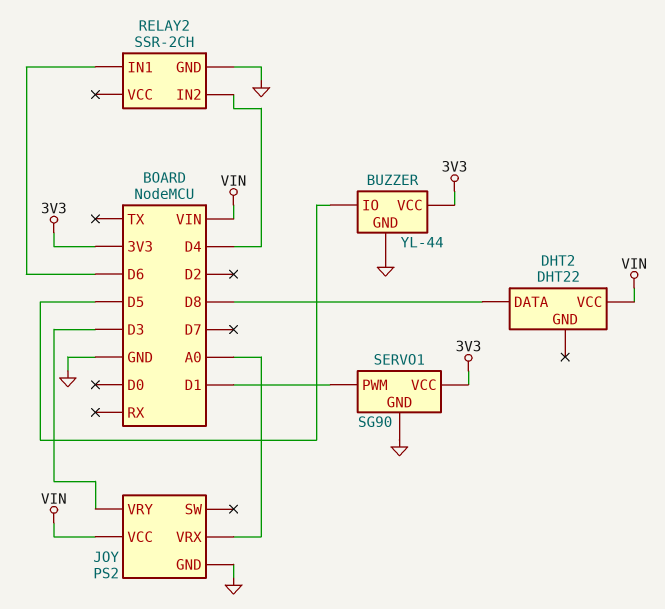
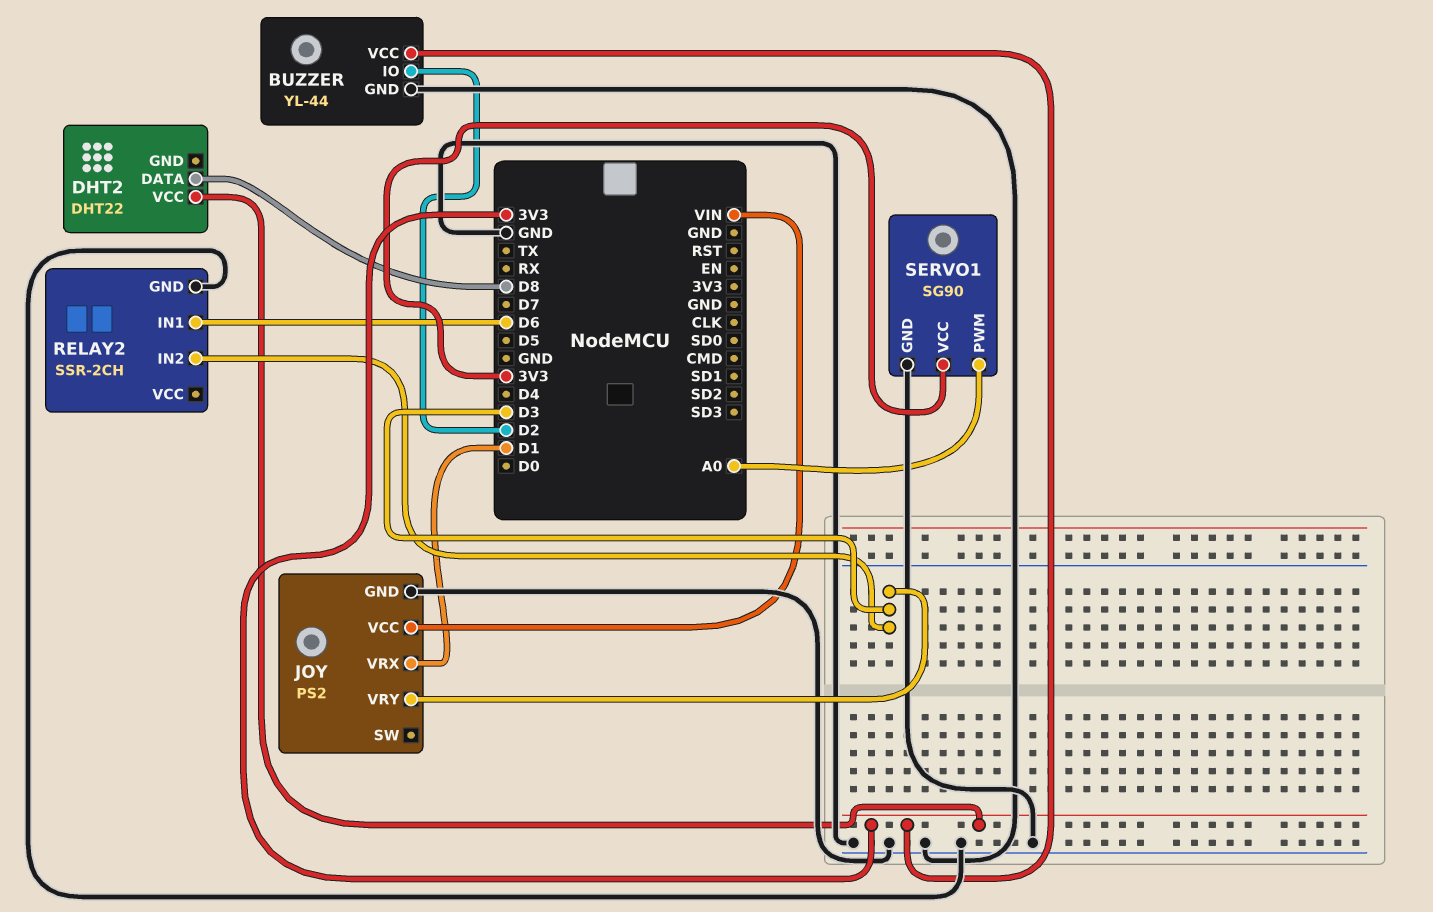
BUZZER pin IO: D5 -> D2
DHT2 pin VCC: VIN -> 3V3
JOY pin VRX: A0 -> D1
RELAY2 pin IN2: D4 -> D3
SERVO1 pin PWM: D1 -> A0

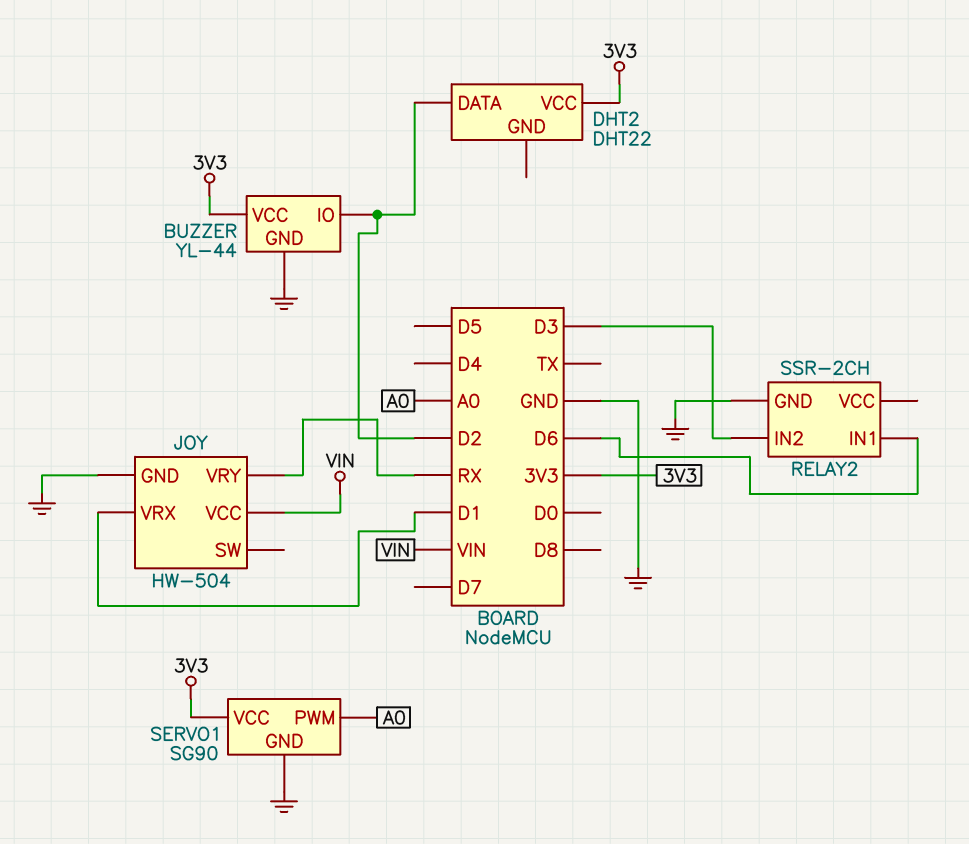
DHT2 pin DATA: D8 -> D2
JOY: PS2 -> HW-504
JOY pin VRY: D3 -> RX

